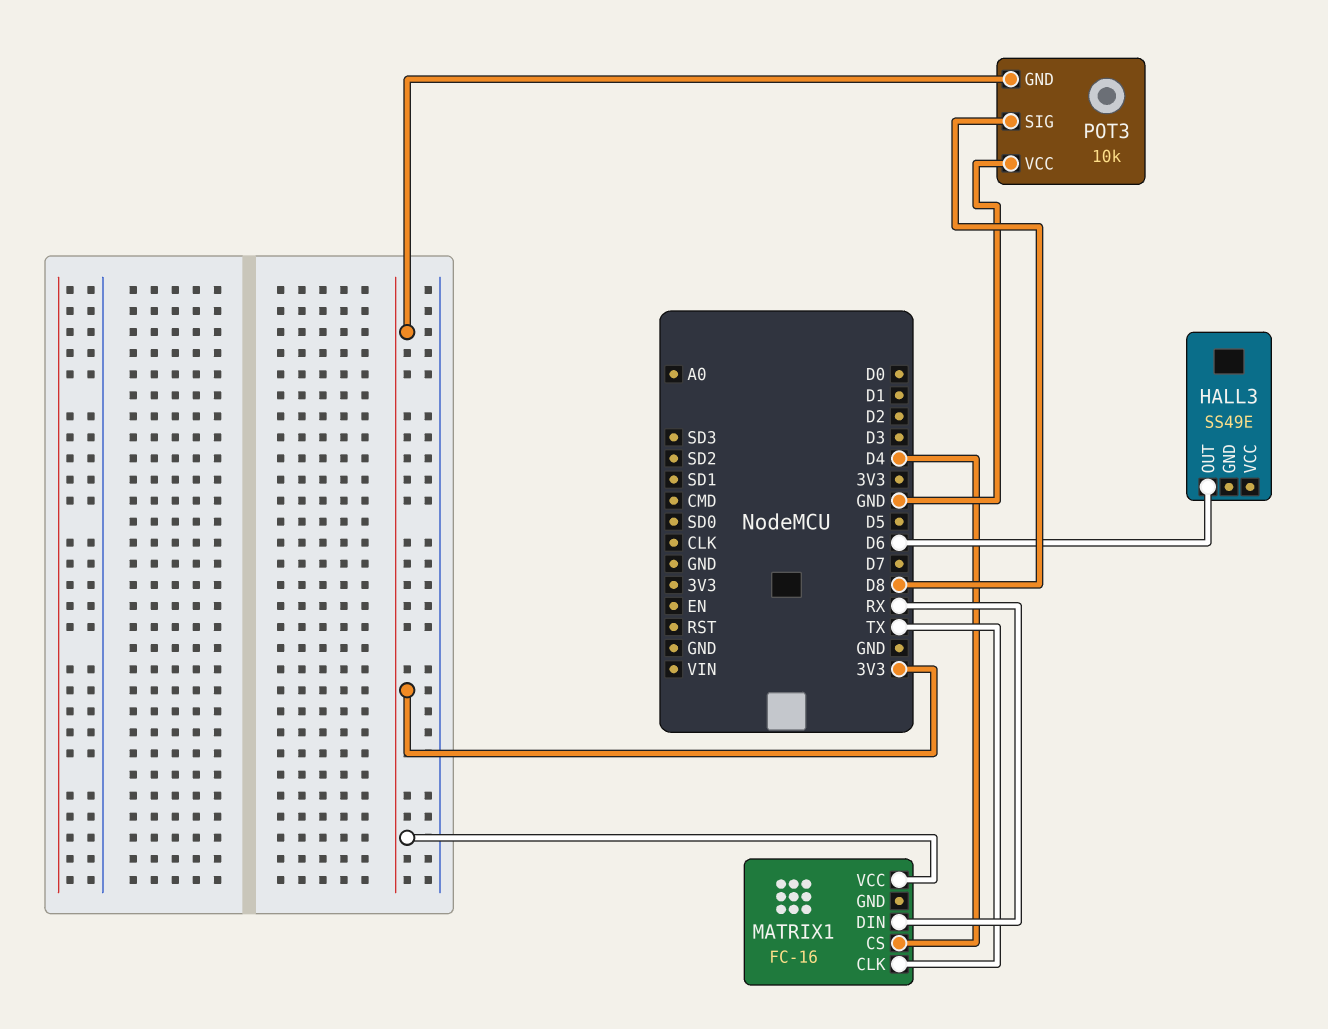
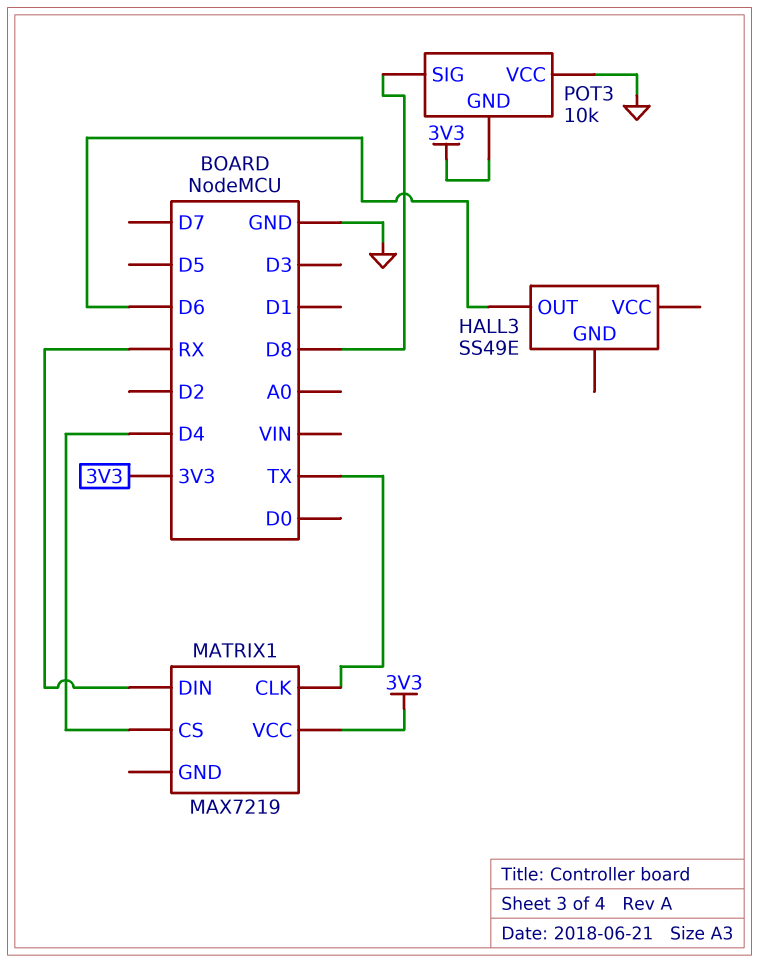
MATRIX1: FC-16 -> MAX7219

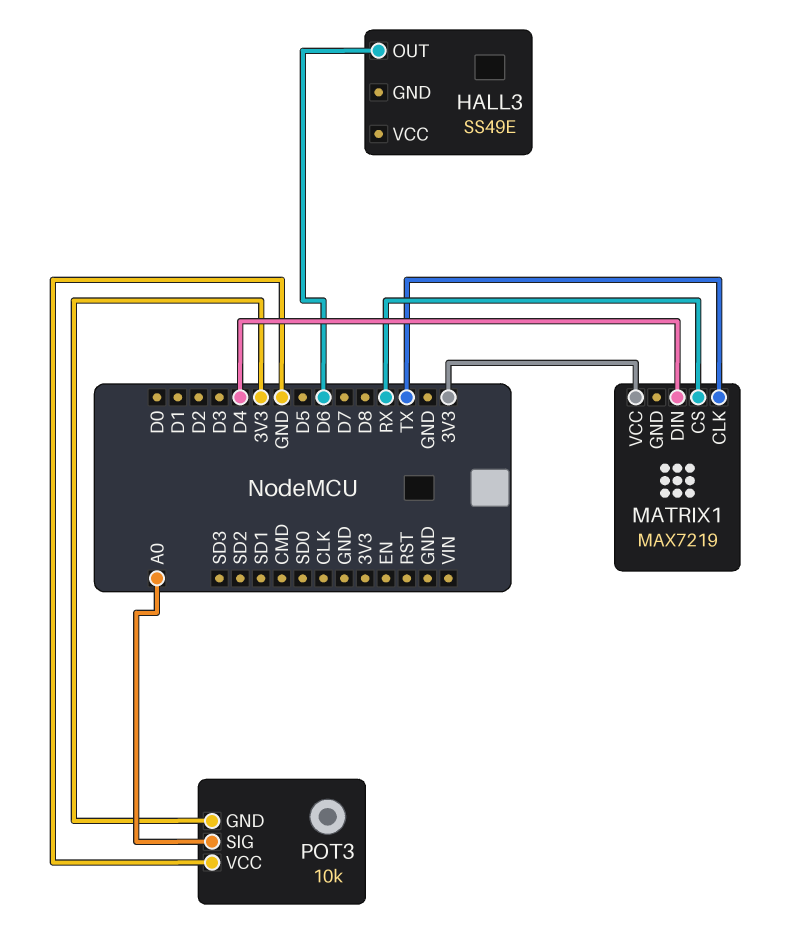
MATRIX1 pin CS: D4 -> RX
MATRIX1 pin DIN: RX -> D4
POT3 pin SIG: D8 -> A0

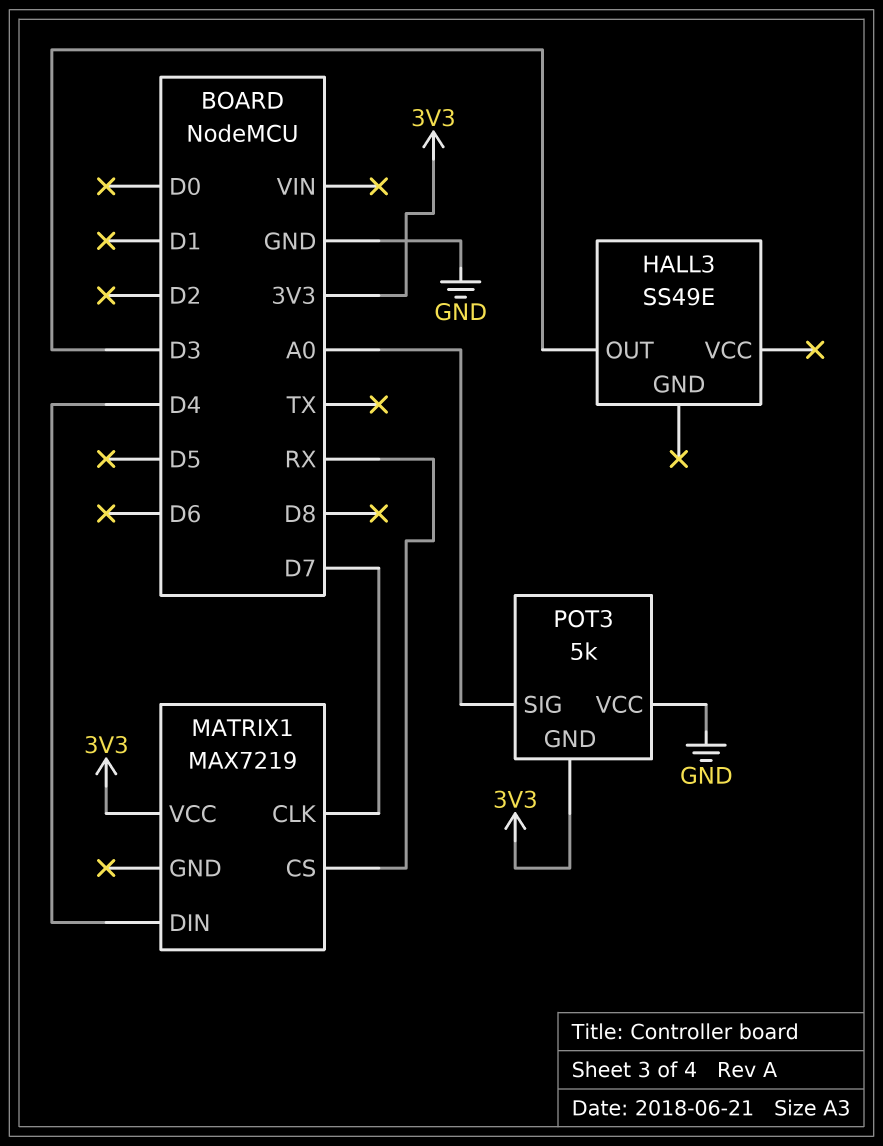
HALL3 pin OUT: D6 -> D3
MATRIX1 pin CLK: TX -> D7
POT3: 10k -> 5k

